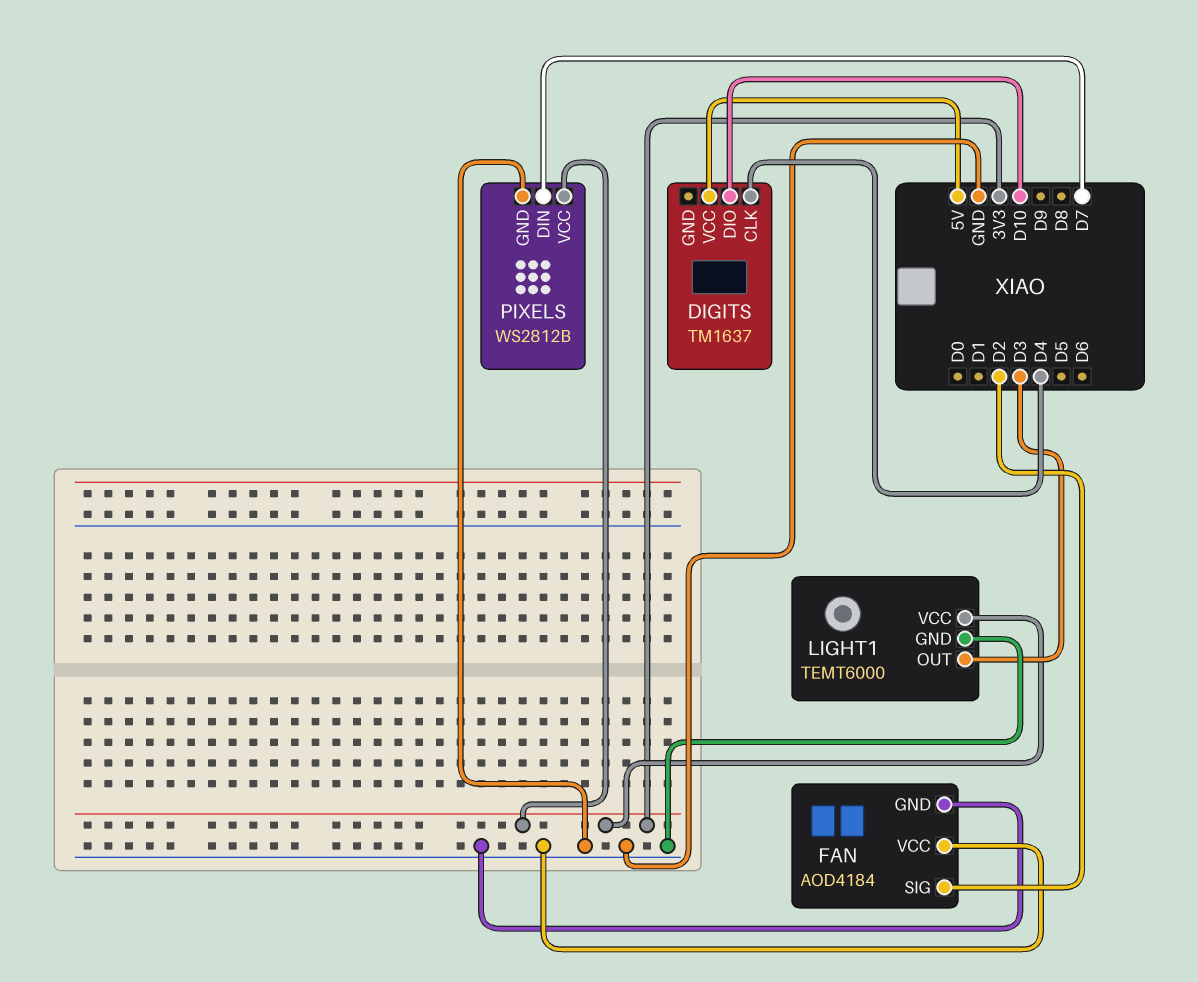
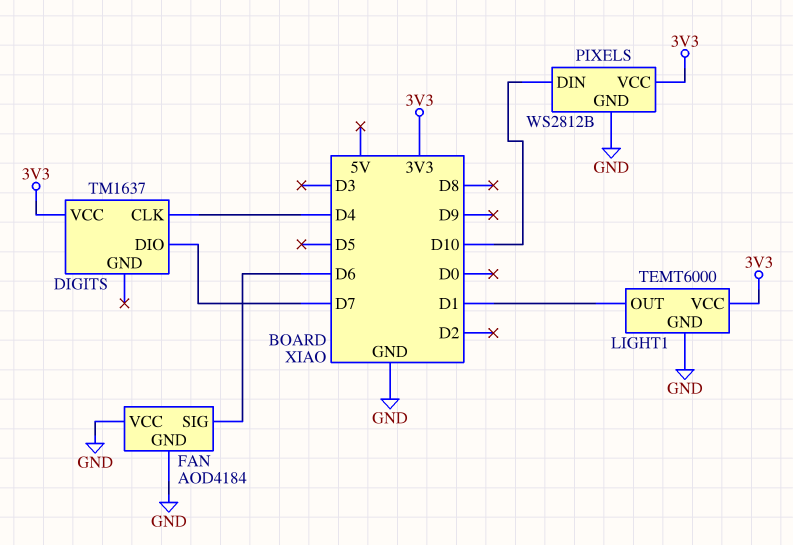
DIGITS pin DIO: D10 -> D7
DIGITS pin VCC: 5V -> 3V3
FAN pin SIG: D2 -> D6
LIGHT1 pin OUT: D3 -> D1
PIXELS pin DIN: D7 -> D10

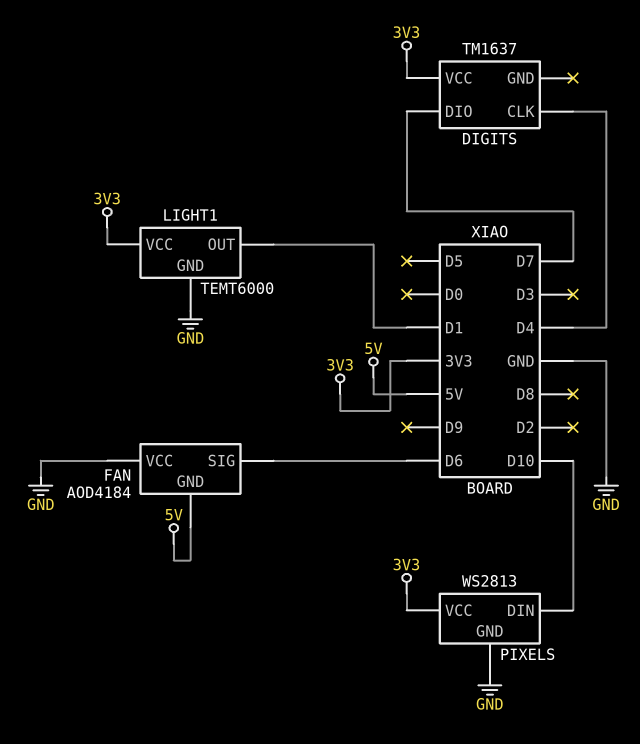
FAN pin GND: GND -> 5V
PIXELS: WS2812B -> WS2813

